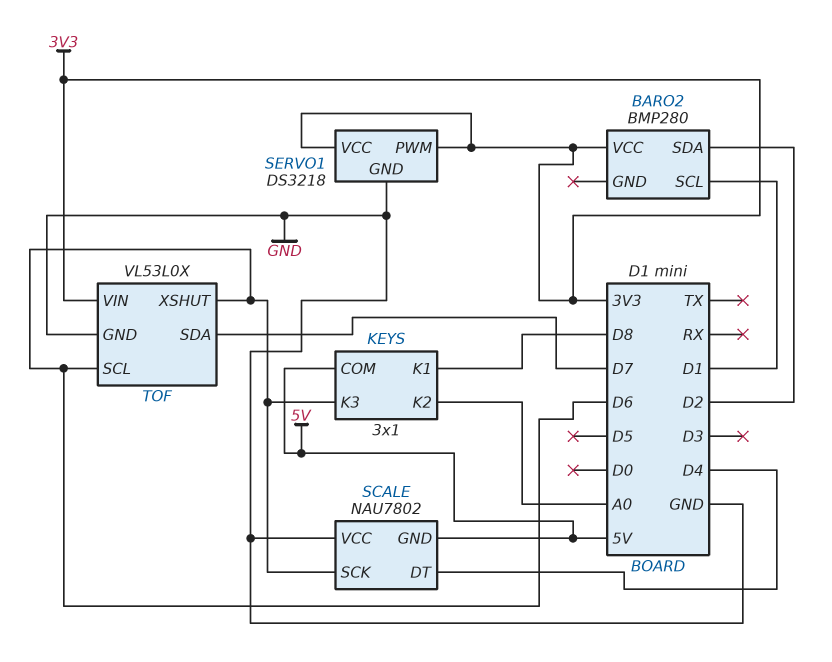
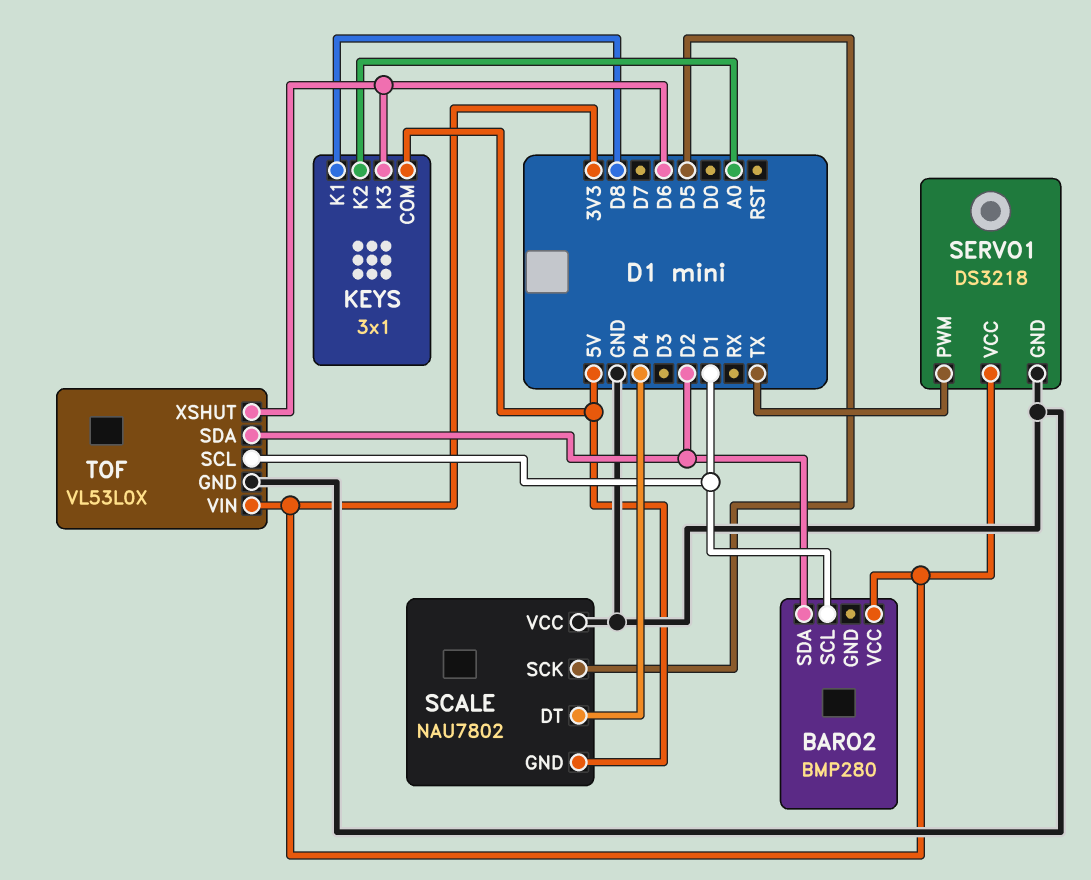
SCALE pin SCK: D6 -> D5
SERVO1 pin PWM: 3V3 -> TX
TOF pin SCL: D6 -> D1
TOF pin SDA: D7 -> D2

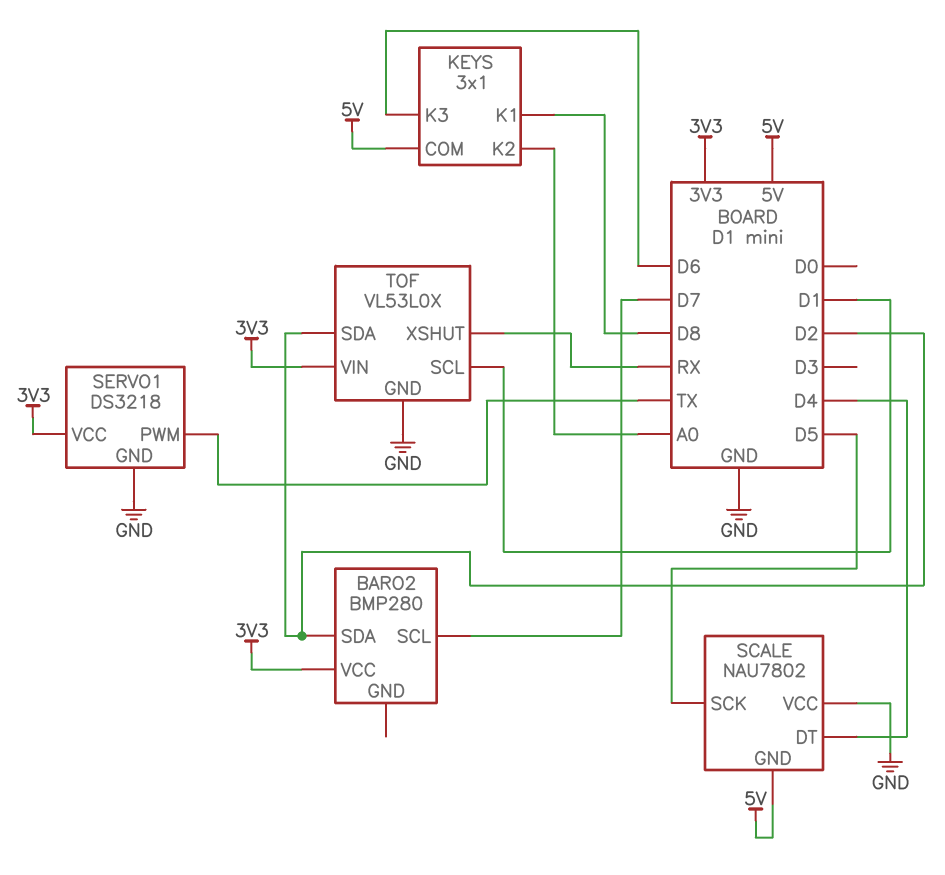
BARO2 pin SCL: D1 -> D7
TOF pin XSHUT: D6 -> RX

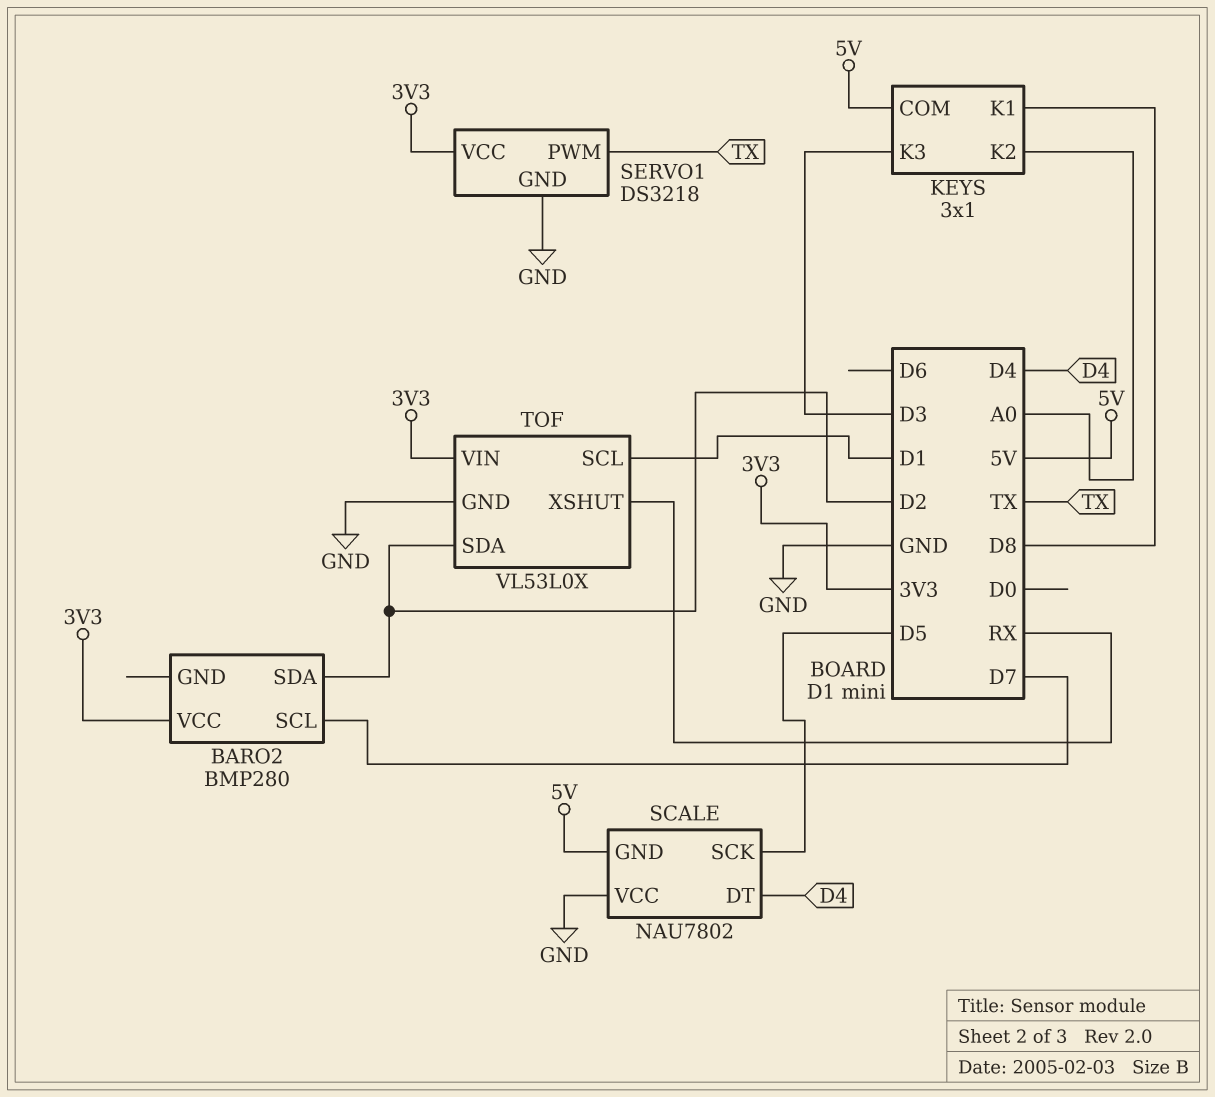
KEYS pin K3: D6 -> D3

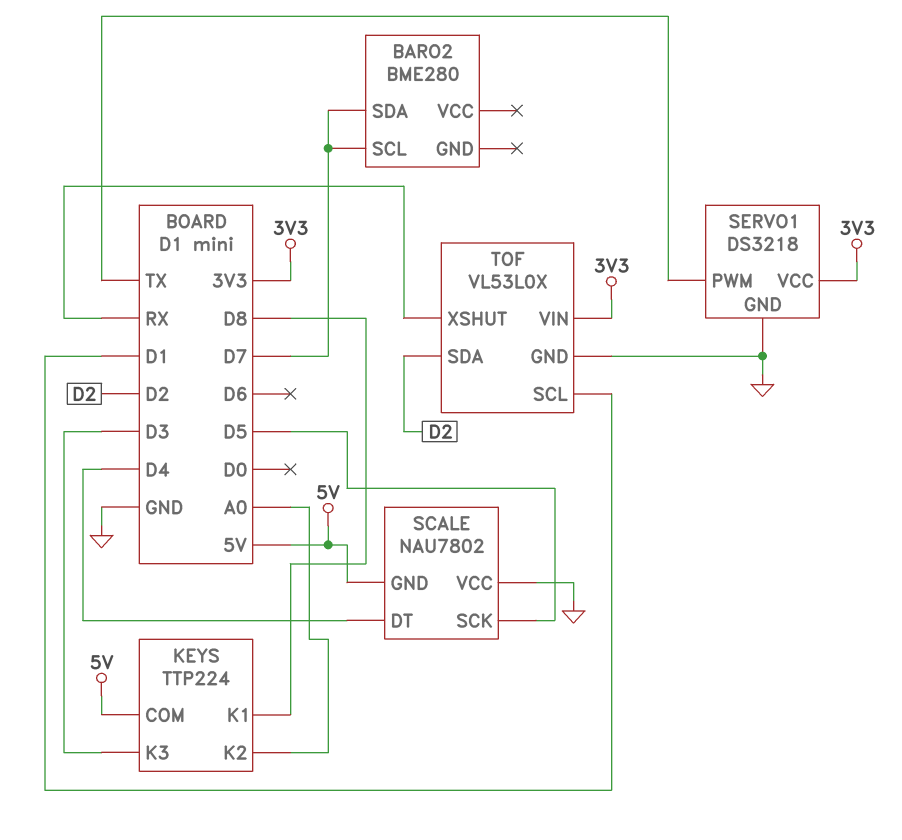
BARO2: BMP280 -> BME280
BARO2 pin SDA: D2 -> D7
BARO2 pin VCC: 3V3 -> none
KEYS: 3x1 -> TTP224

